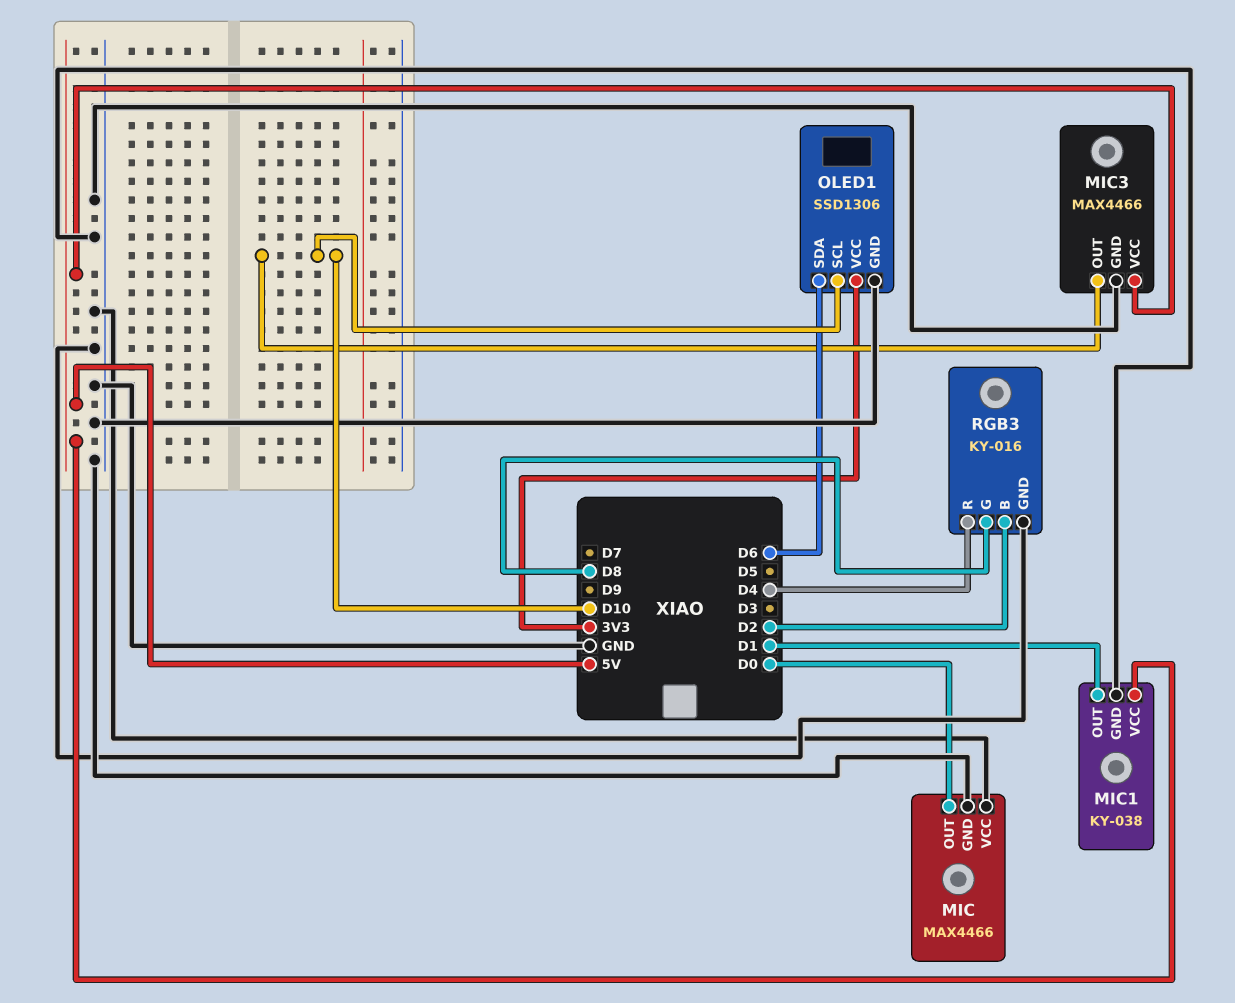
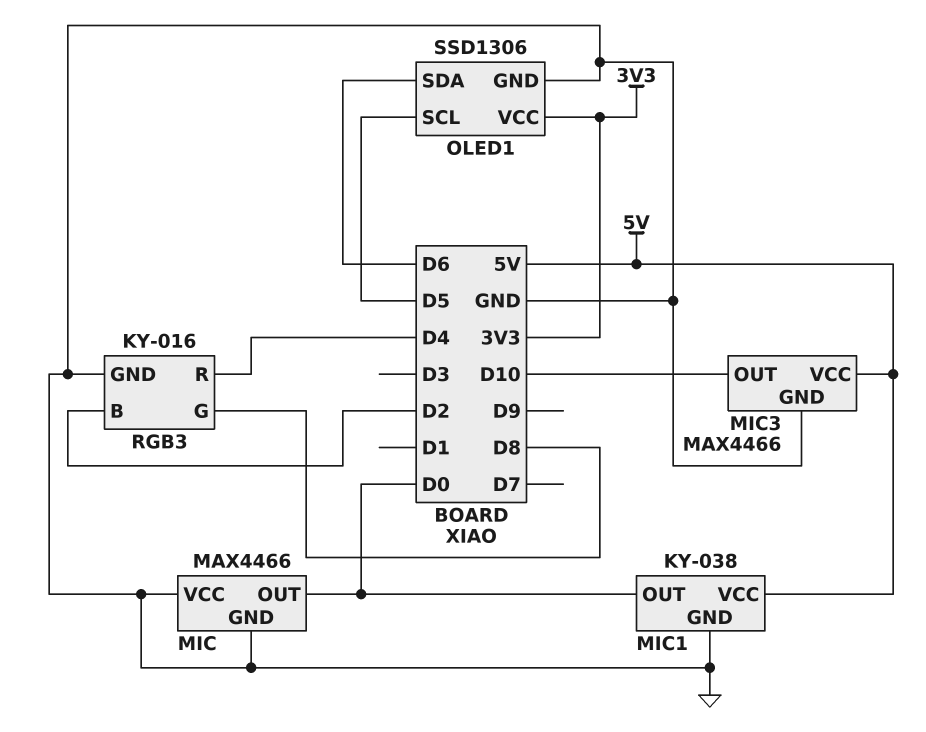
MIC1 pin OUT: D1 -> D0
OLED1 pin SCL: D10 -> D5

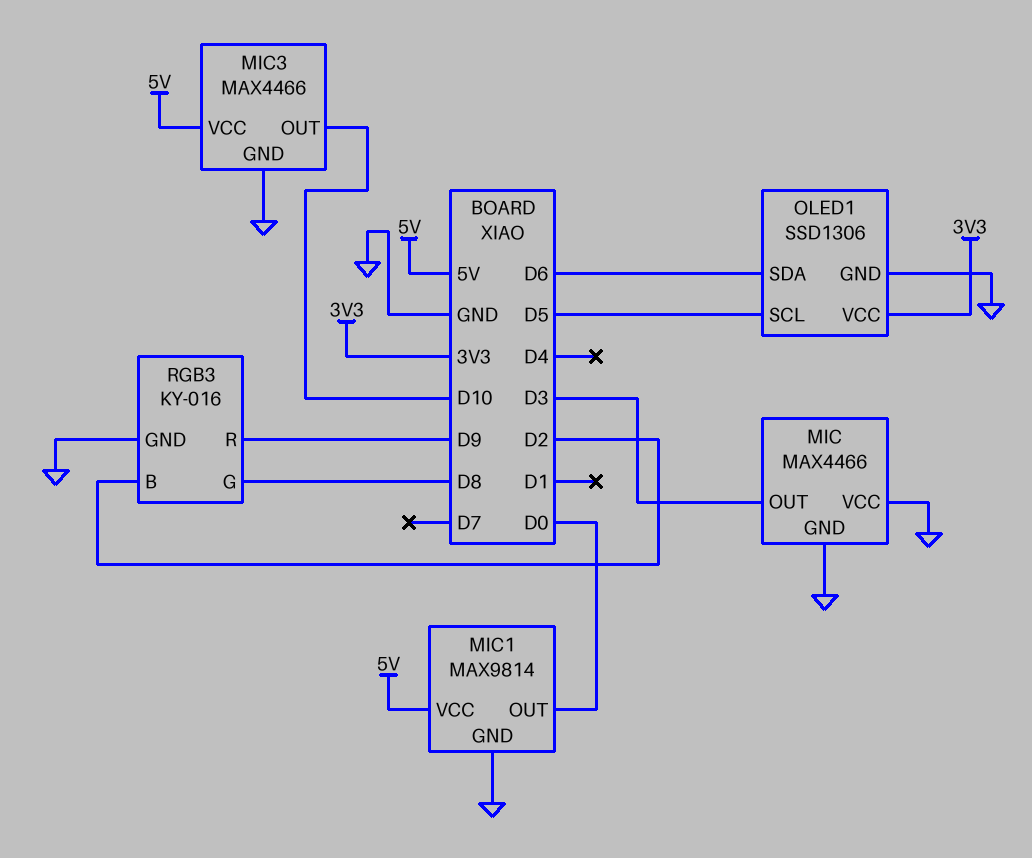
MIC pin OUT: D0 -> D3
MIC1: KY-038 -> MAX9814
RGB3 pin R: D4 -> D9

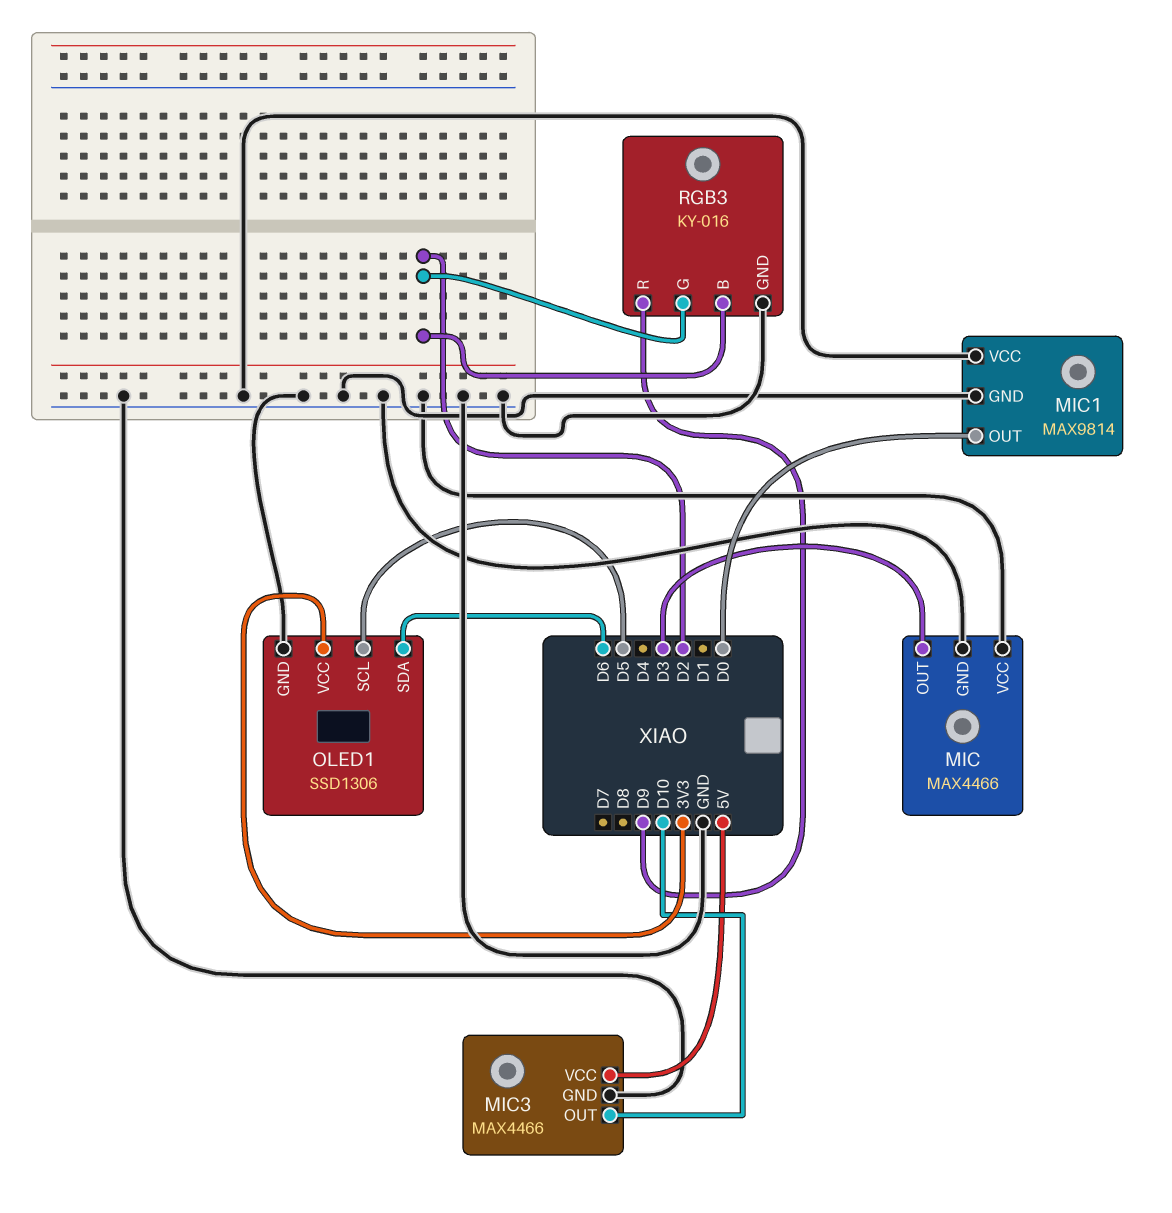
MIC1 pin VCC: 5V -> GND
RGB3 pin G: D8 -> D2

